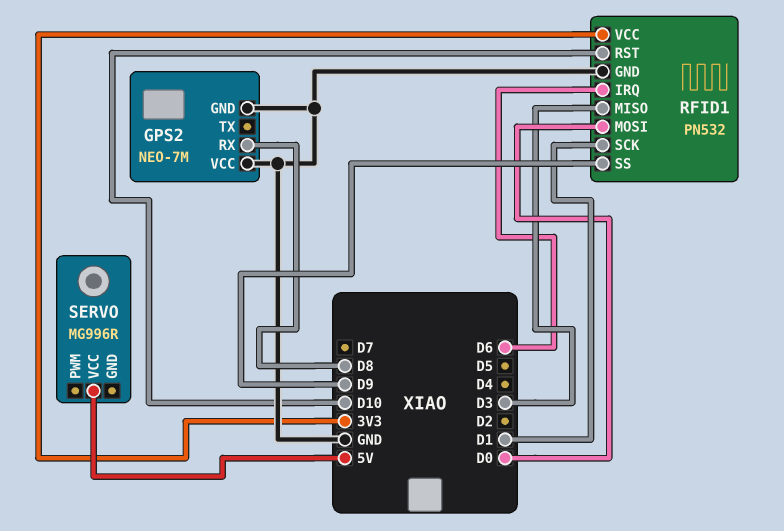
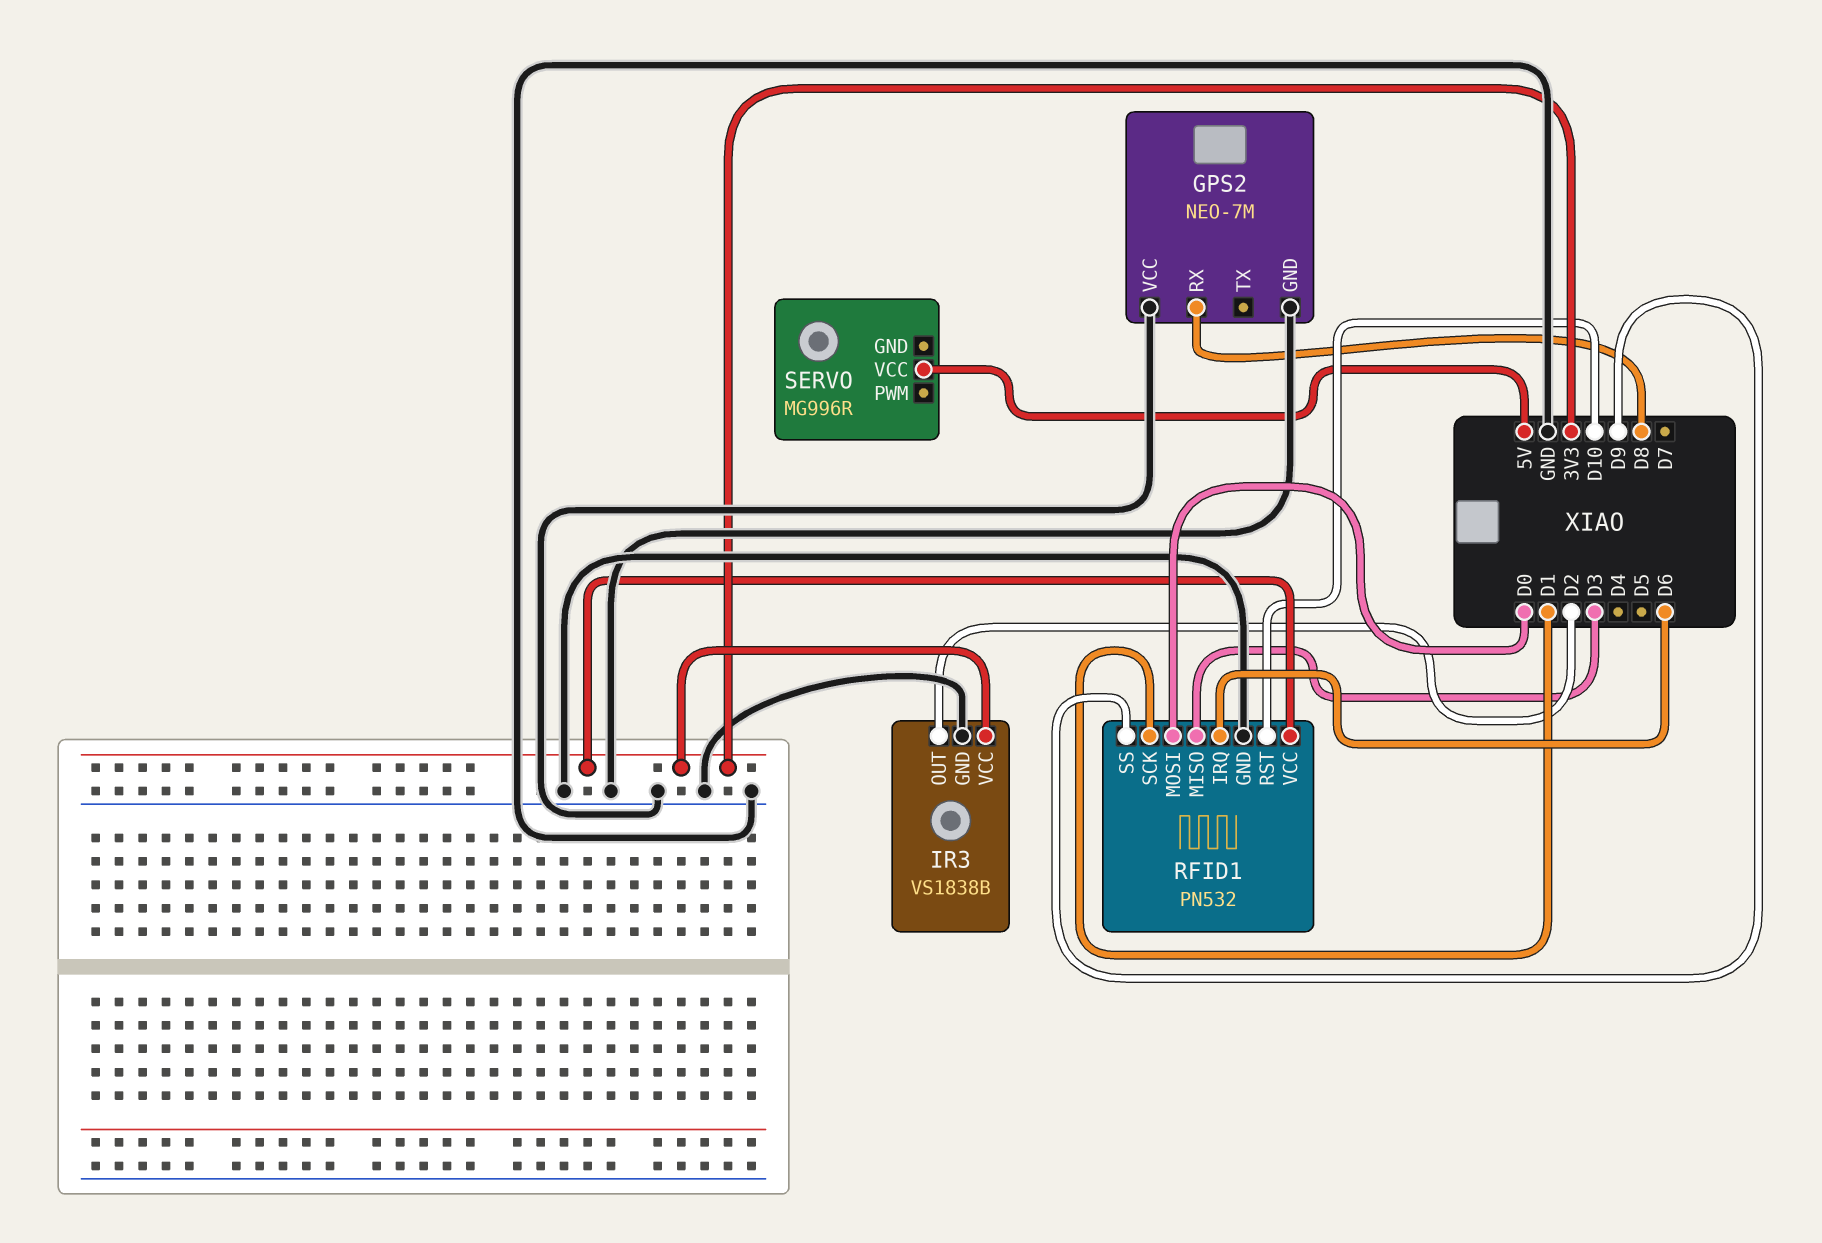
IR3: none -> VS1838B
IR3 pin GND: none -> GND
IR3 pin OUT: none -> D2
IR3 pin VCC: none -> 3V3

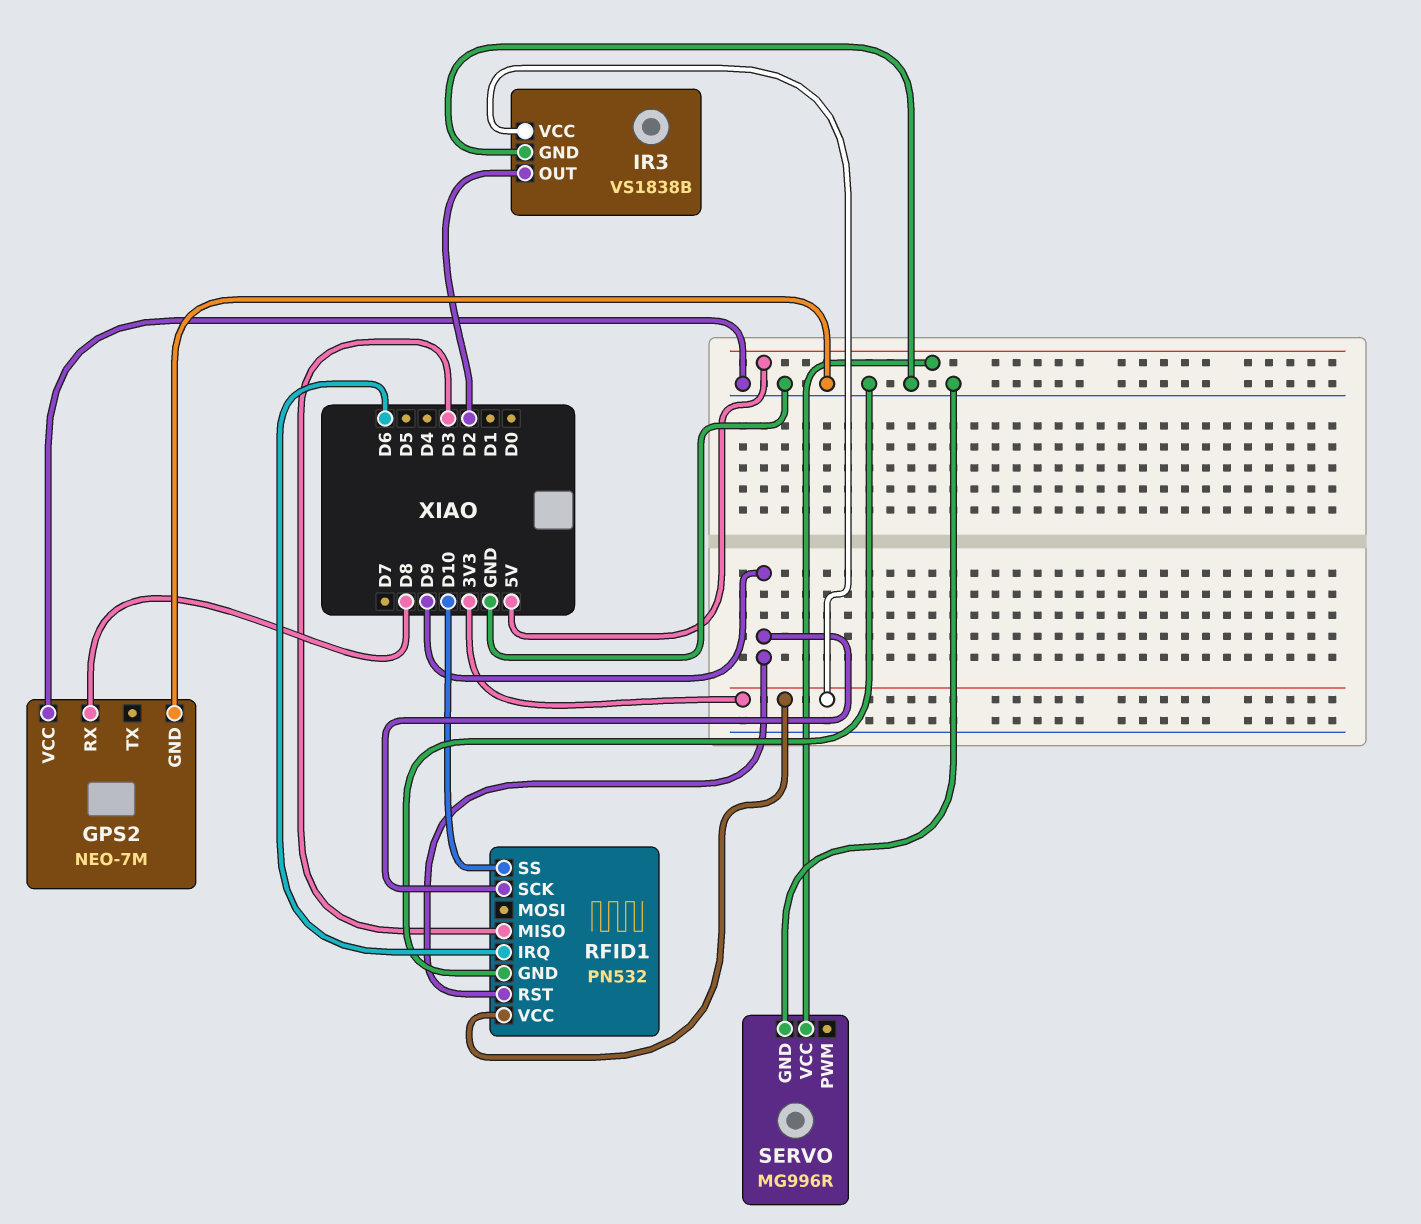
RFID1 pin MOSI: D0 -> none
RFID1 pin RST: D10 -> D9
RFID1 pin SCK: D1 -> D9
RFID1 pin SS: D9 -> D10
SERVO pin GND: none -> GND

